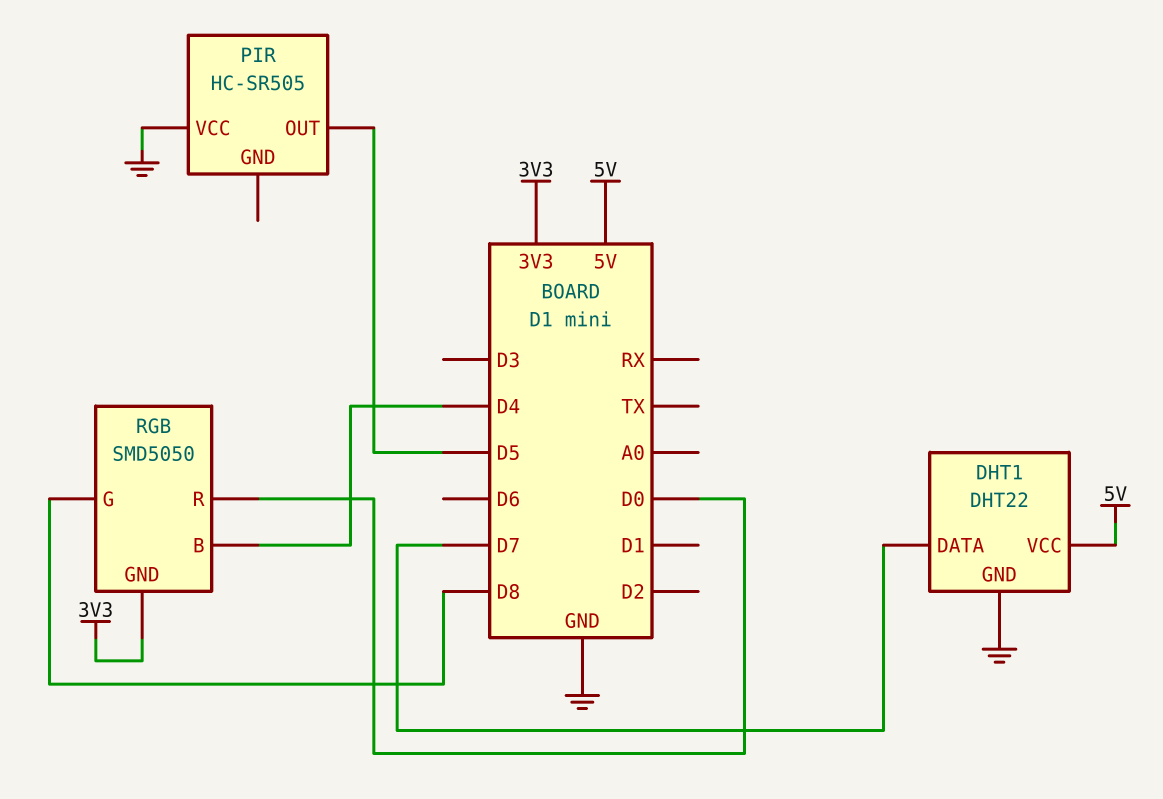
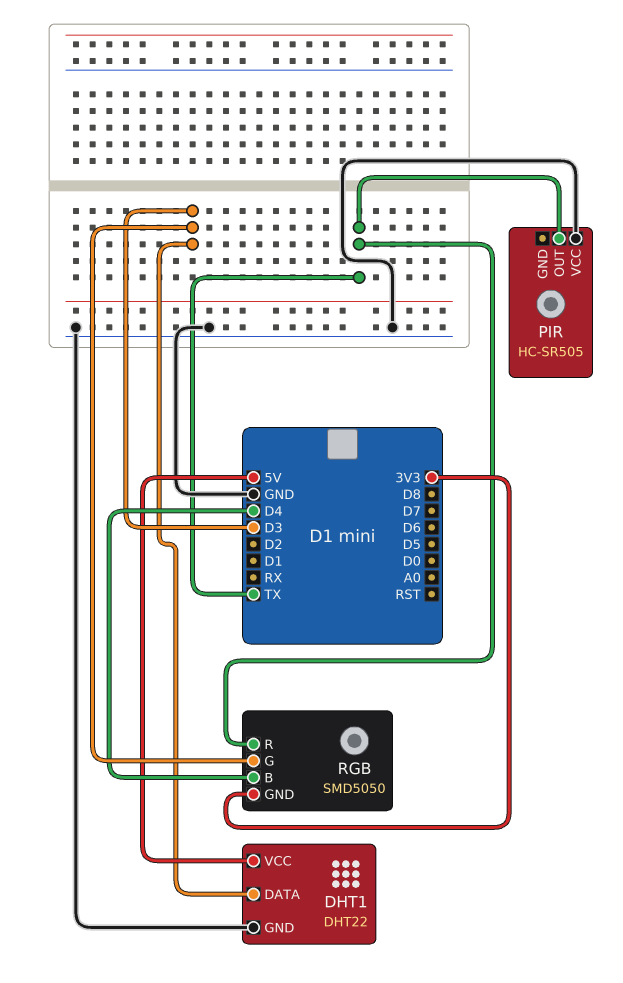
DHT1 pin DATA: D7 -> D3
PIR pin OUT: D5 -> TX
RGB pin G: D8 -> D3
RGB pin R: D0 -> TX

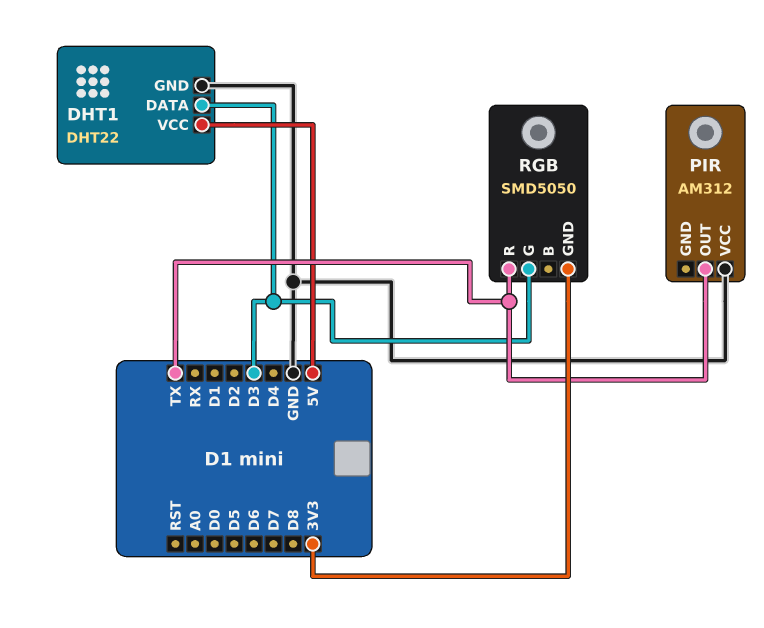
PIR: HC-SR505 -> AM312
RGB pin B: D4 -> none

